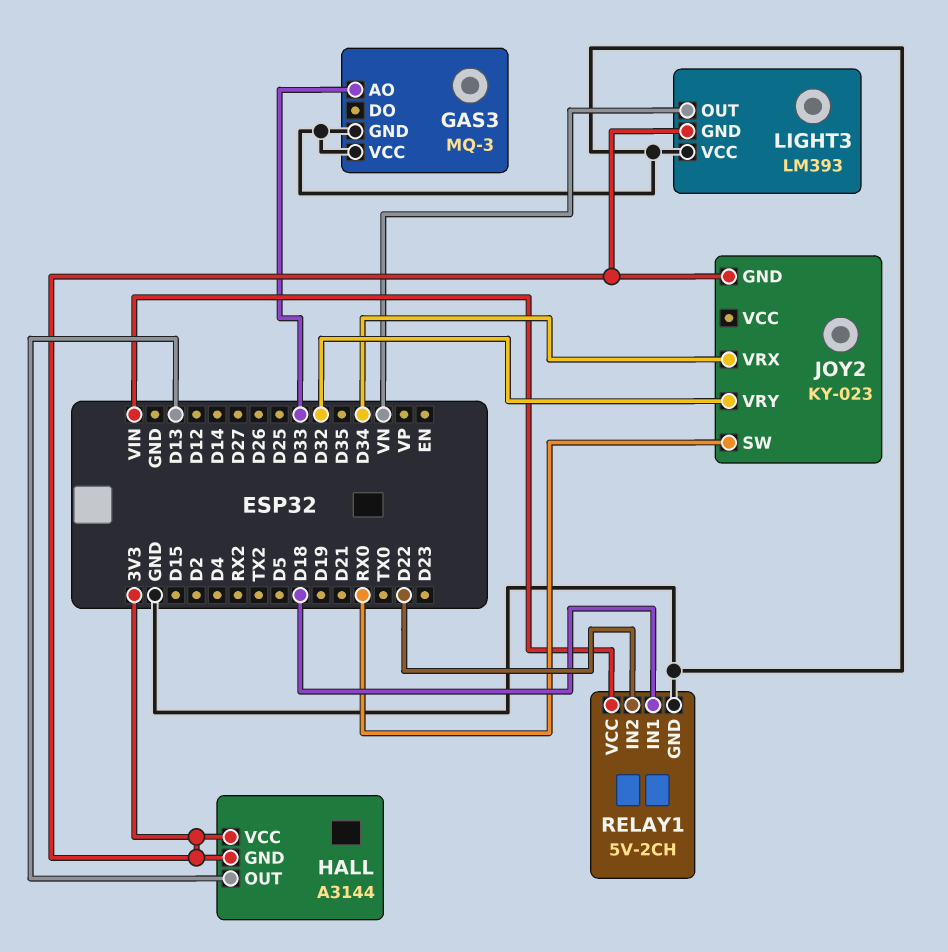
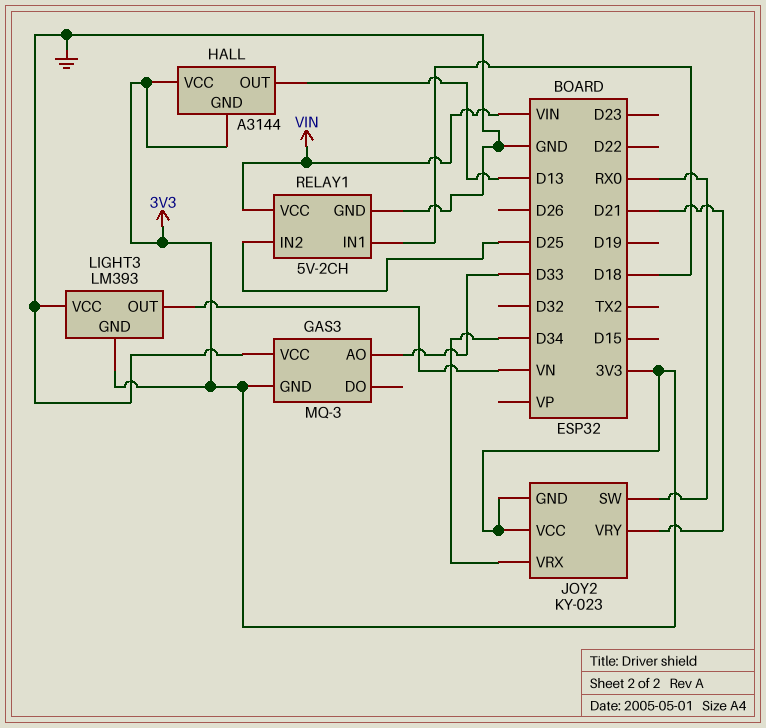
GAS3 pin GND: GND -> 3V3
JOY2 pin VCC: none -> 3V3
JOY2 pin VRY: D32 -> D21
RELAY1 pin IN2: D22 -> D25

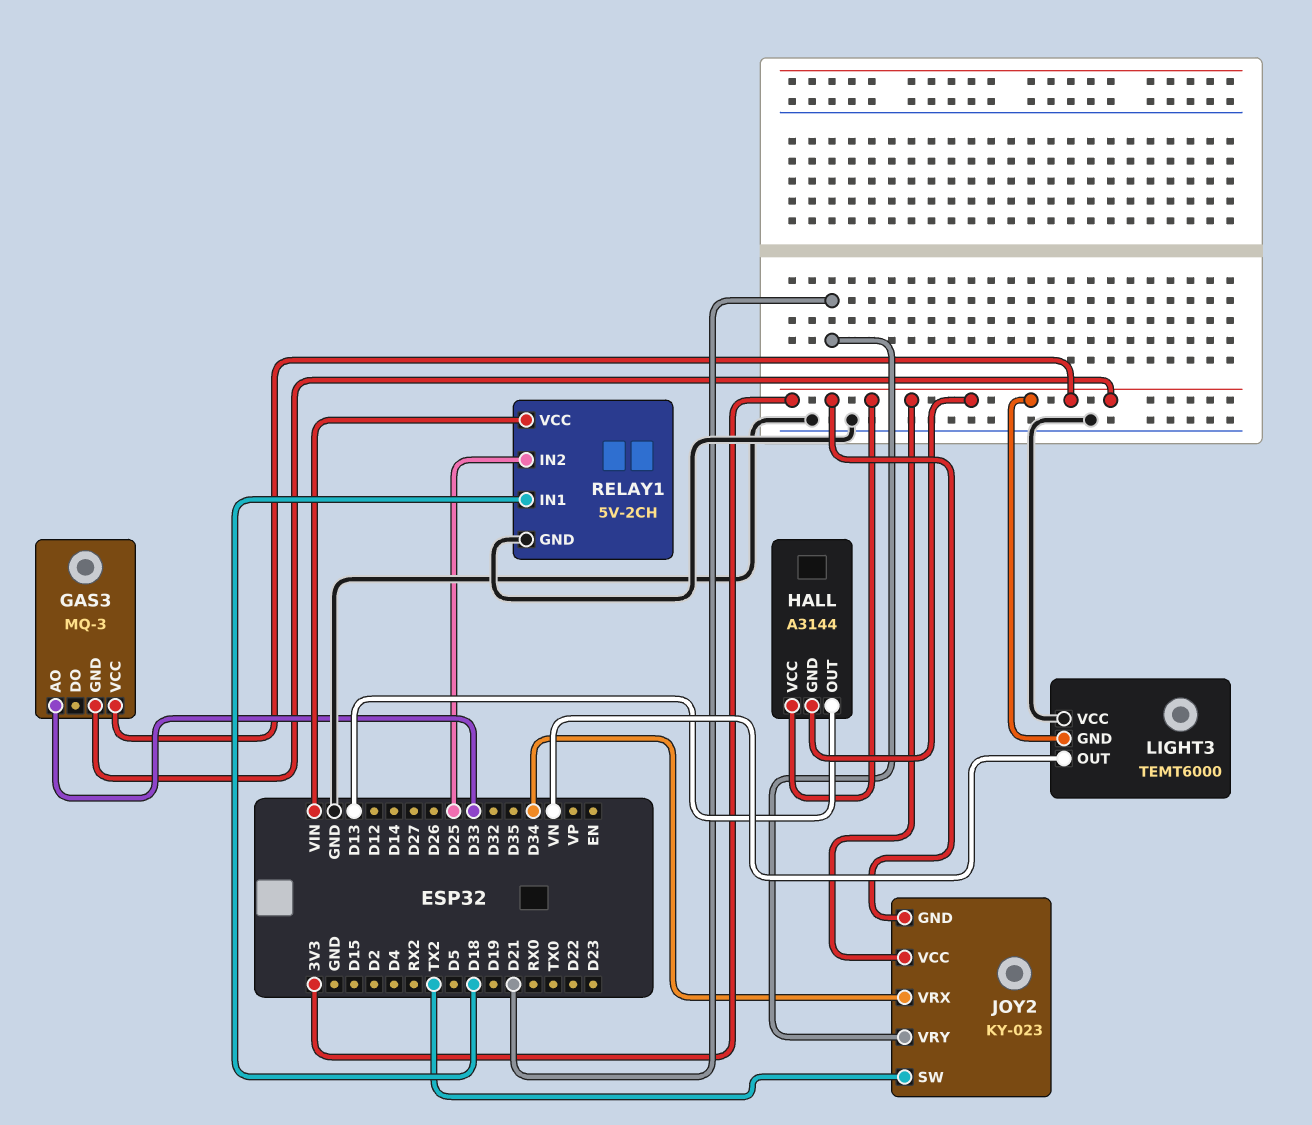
GAS3 pin VCC: GND -> 3V3
JOY2 pin SW: RX0 -> TX2
LIGHT3: LM393 -> TEMT6000

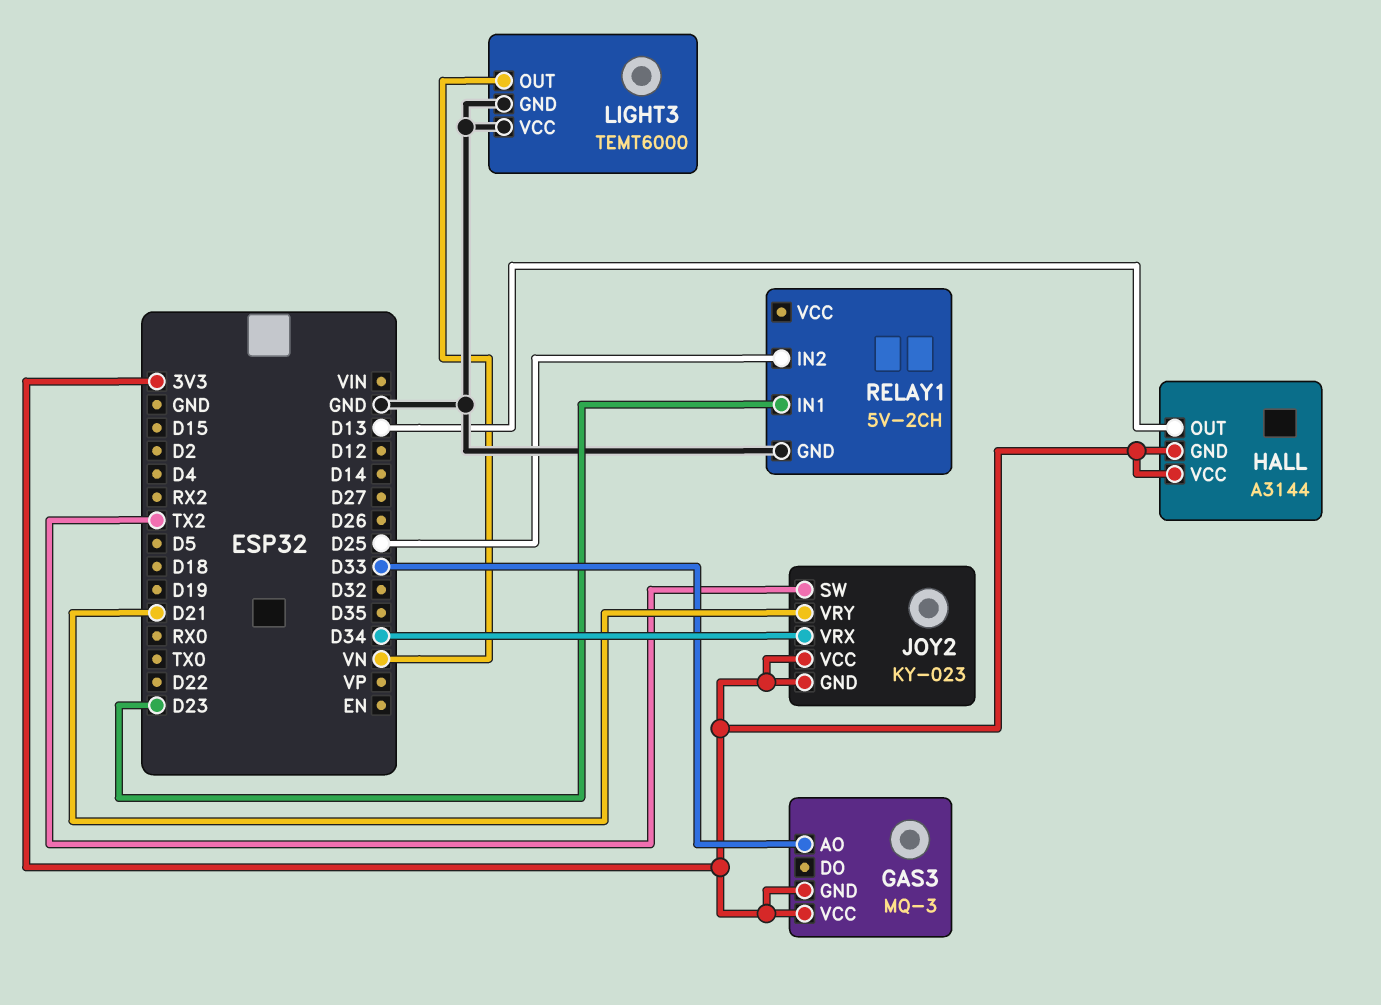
LIGHT3 pin GND: 3V3 -> GND
RELAY1 pin IN1: D18 -> D23
RELAY1 pin VCC: VIN -> none

